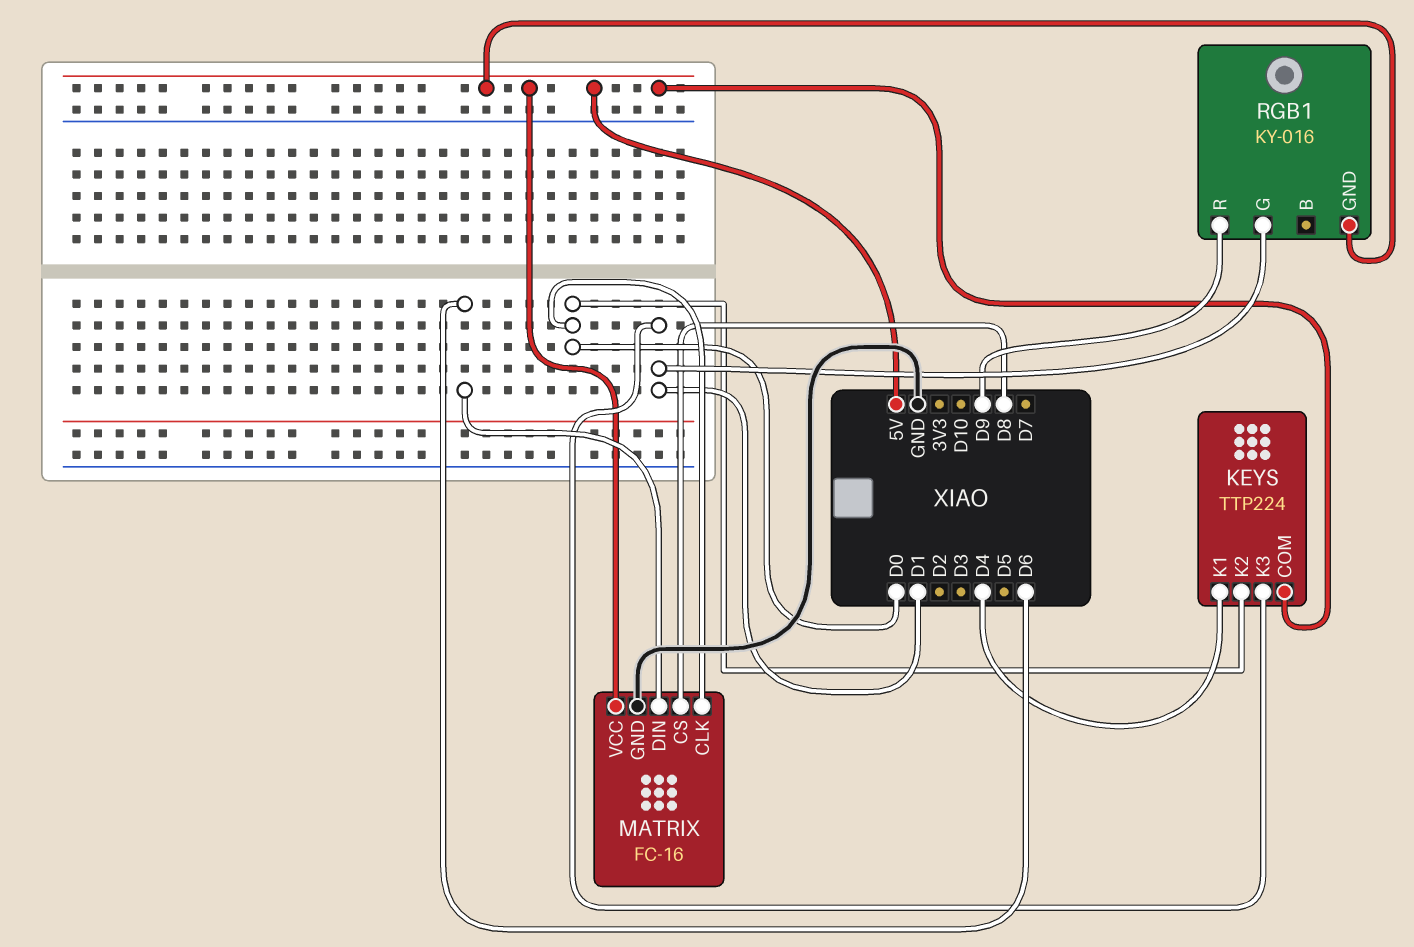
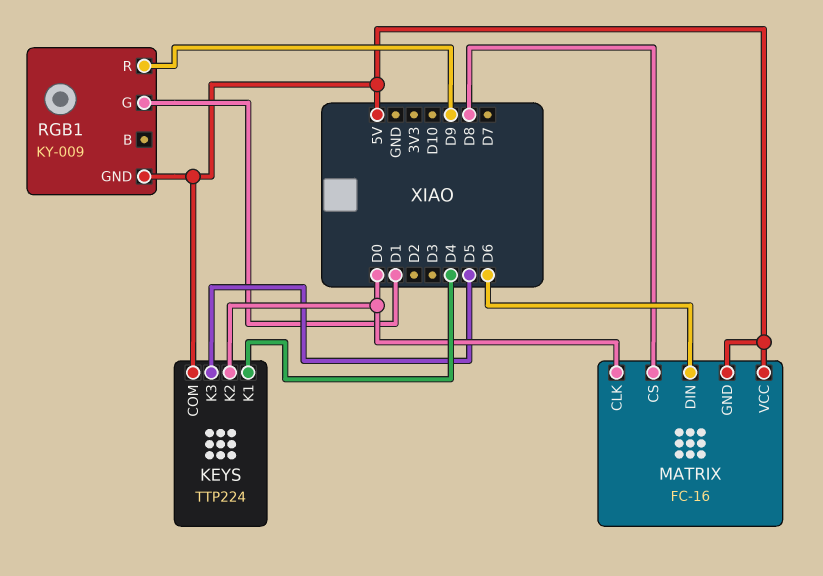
KEYS pin K3: D1 -> D5
MATRIX pin GND: GND -> 5V
RGB1: KY-016 -> KY-009

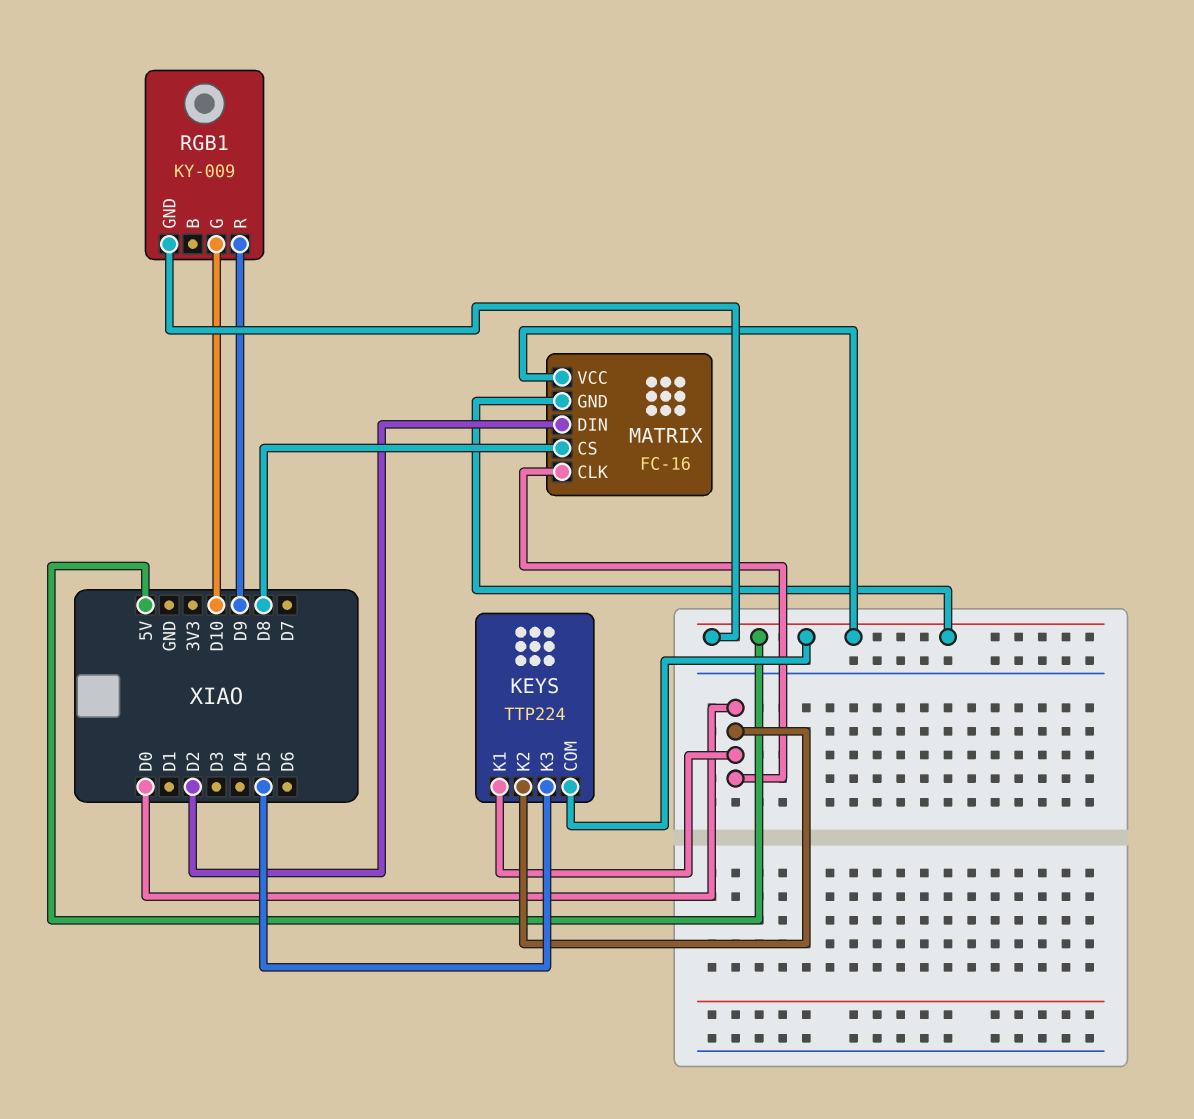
KEYS pin K1: D4 -> D0
MATRIX pin DIN: D6 -> D2
RGB1 pin G: D1 -> D10

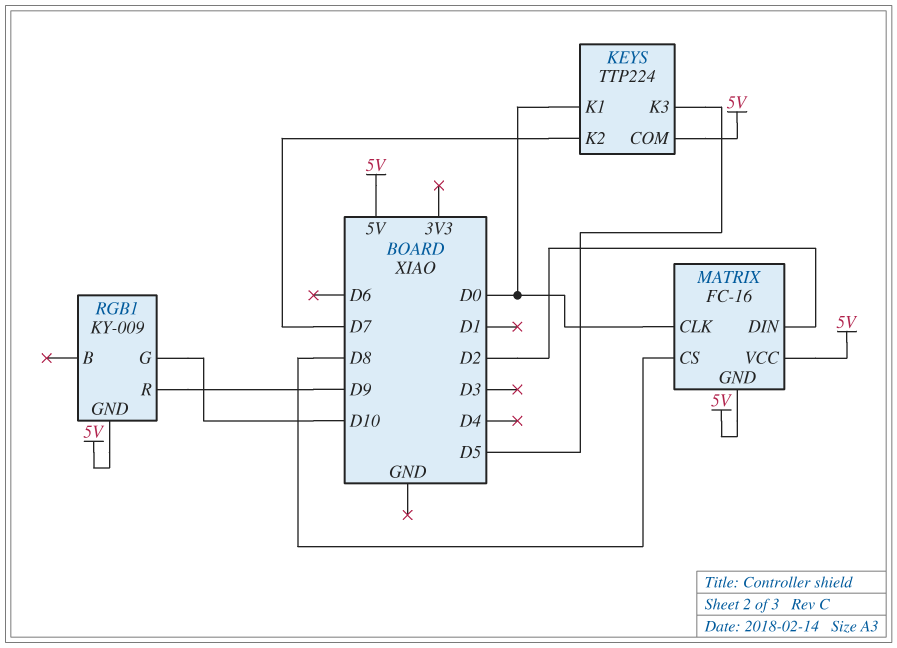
KEYS pin K2: D0 -> D7

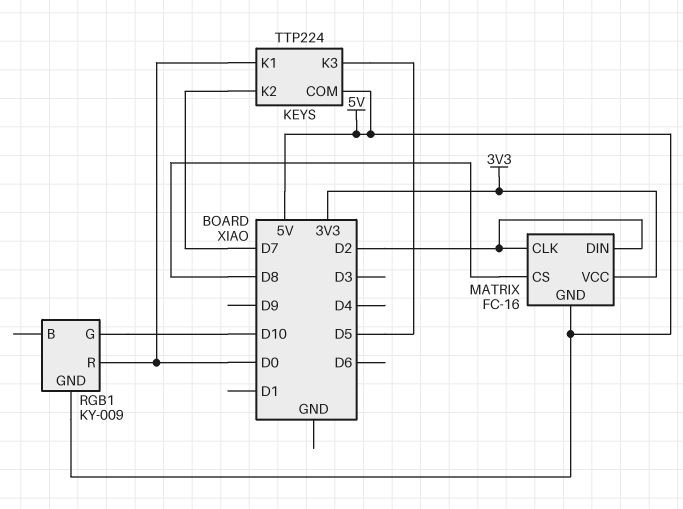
MATRIX pin CLK: D0 -> D2
MATRIX pin VCC: 5V -> 3V3
RGB1 pin R: D9 -> D0

